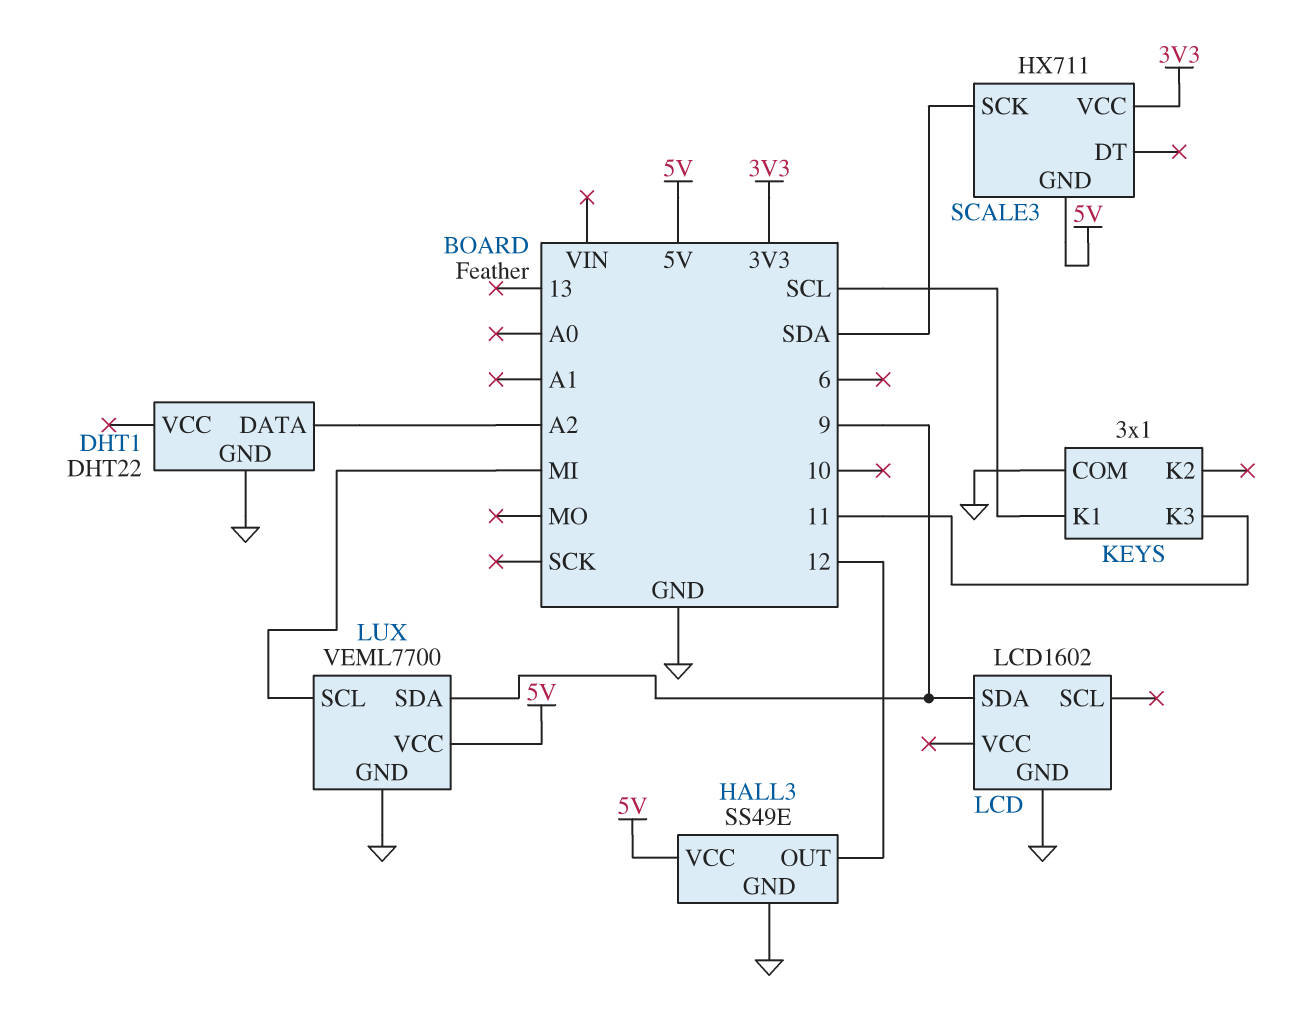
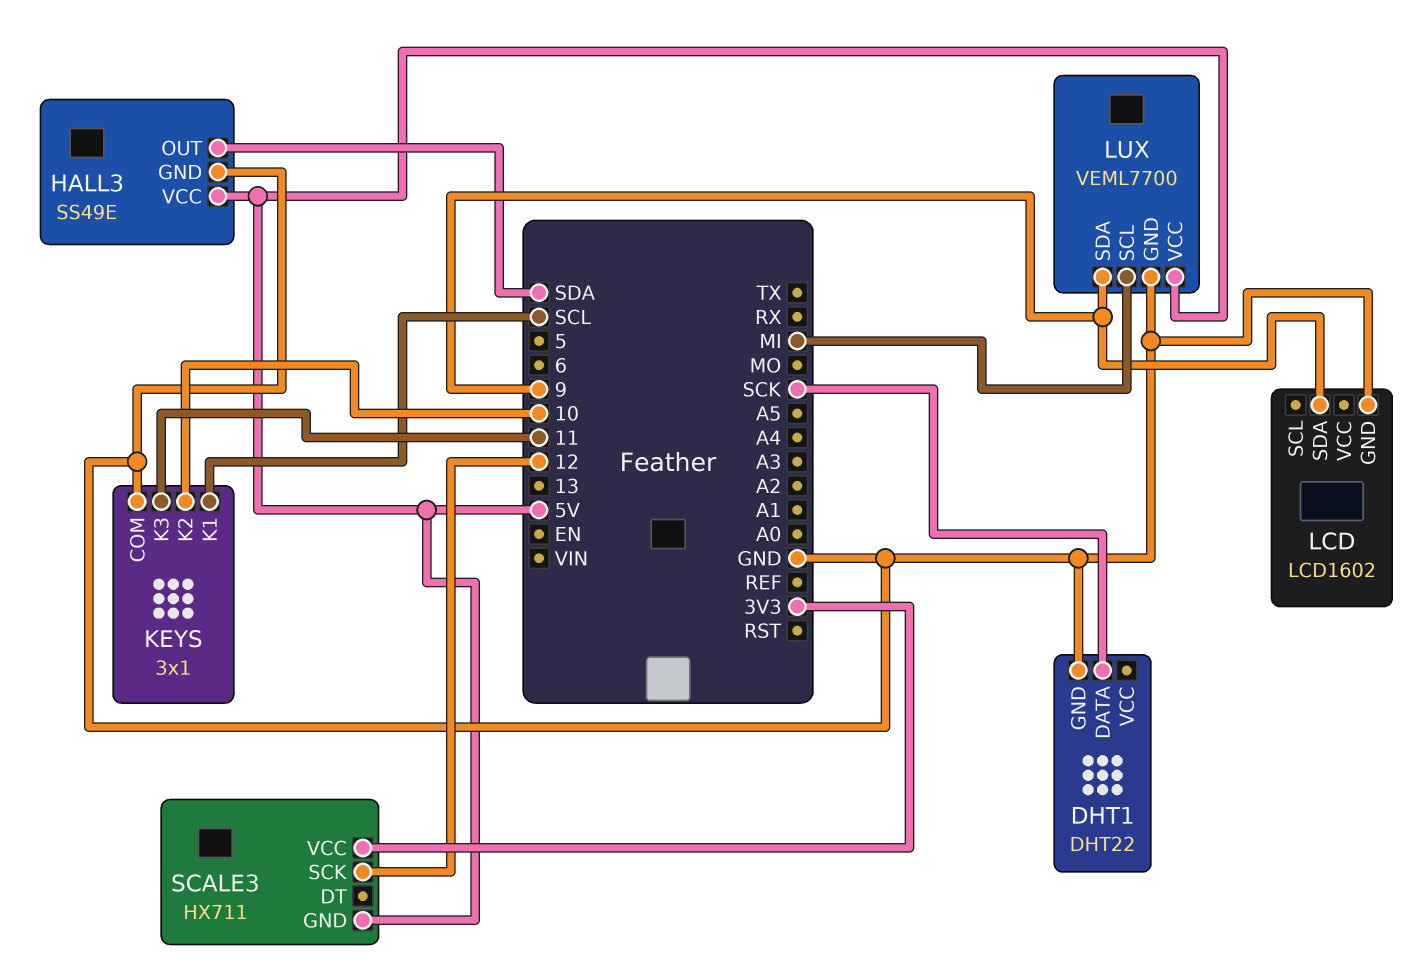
DHT1 pin DATA: A2 -> SCK
HALL3 pin OUT: 12 -> SDA
KEYS pin K2: none -> 10
SCALE3 pin SCK: SDA -> 12

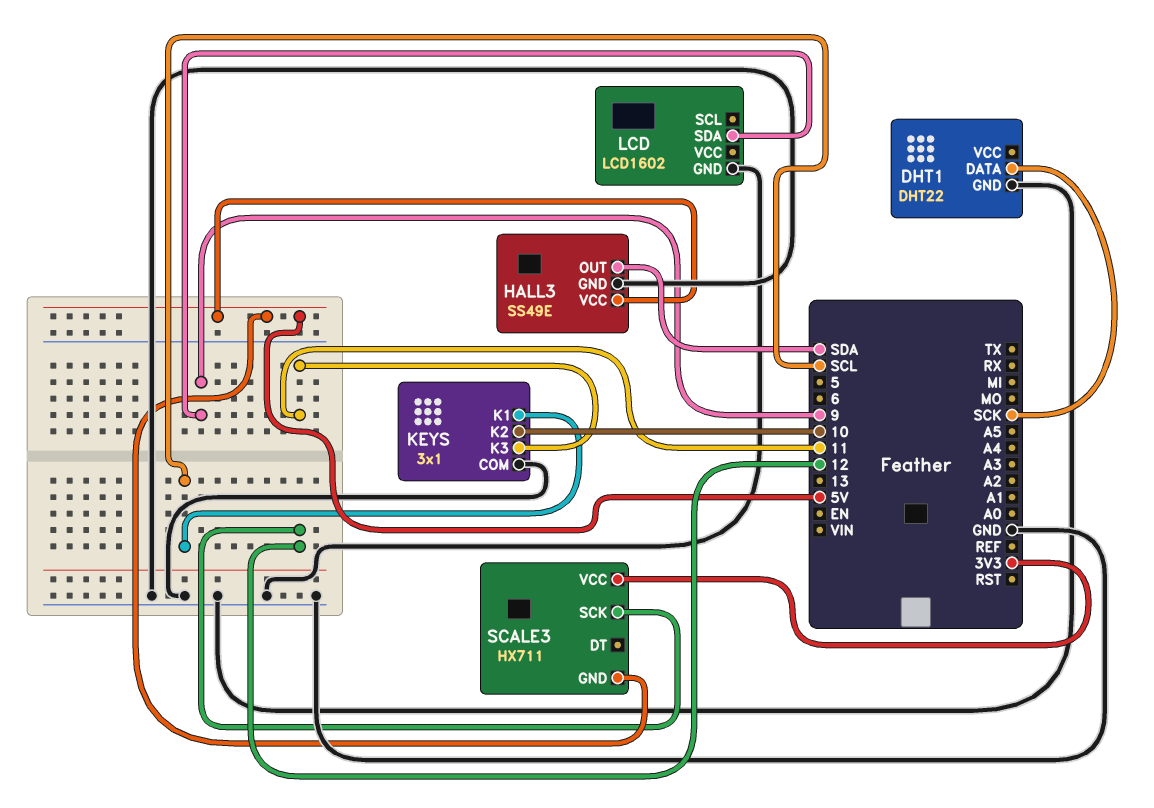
LUX: VEML7700 -> none
LUX pin GND: GND -> none
LUX pin SCL: MI -> none
LUX pin SDA: 9 -> none
LUX pin VCC: 5V -> none

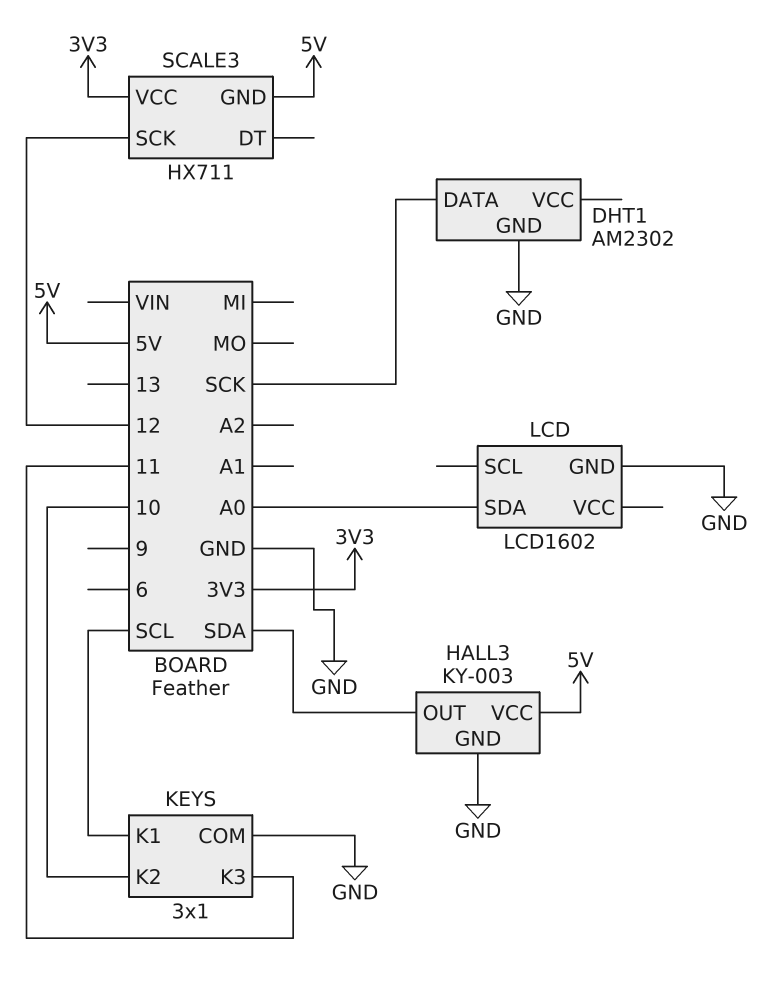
DHT1: DHT22 -> AM2302
HALL3: SS49E -> KY-003
LCD pin SDA: 9 -> A0

